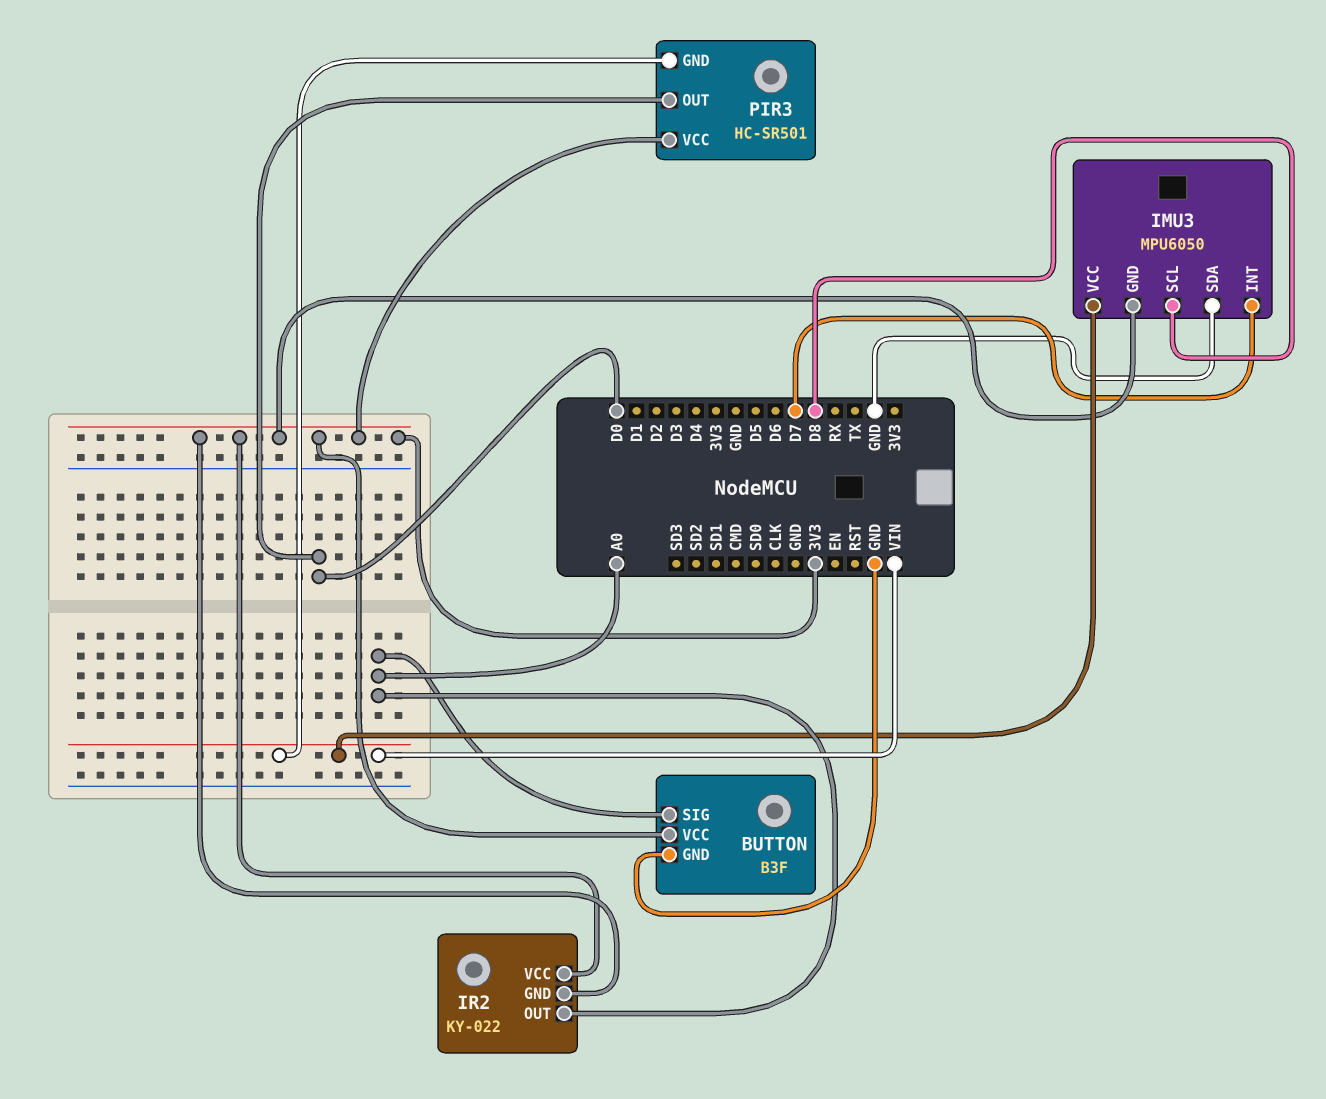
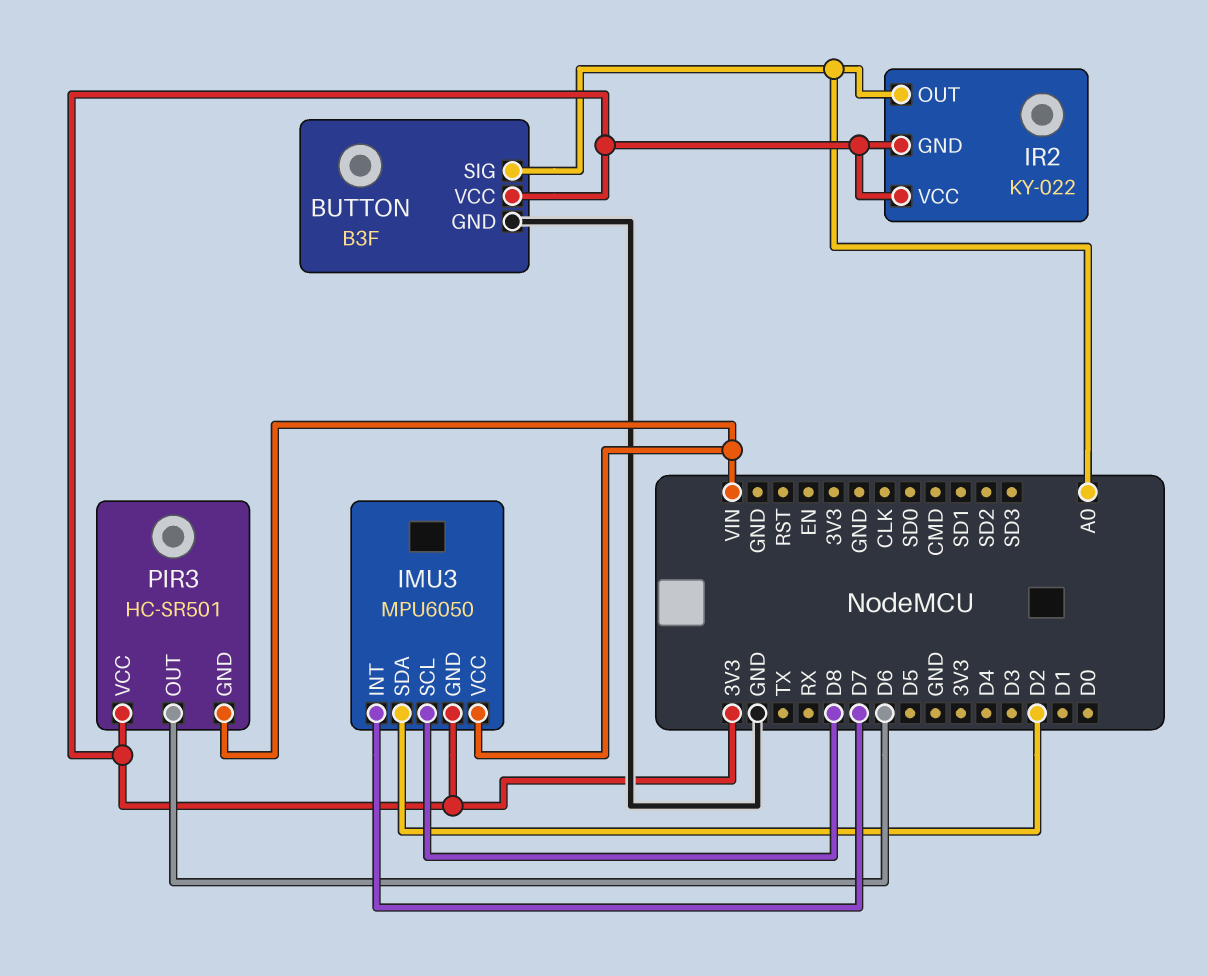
IMU3 pin SDA: GND -> D2
PIR3 pin OUT: D0 -> D6

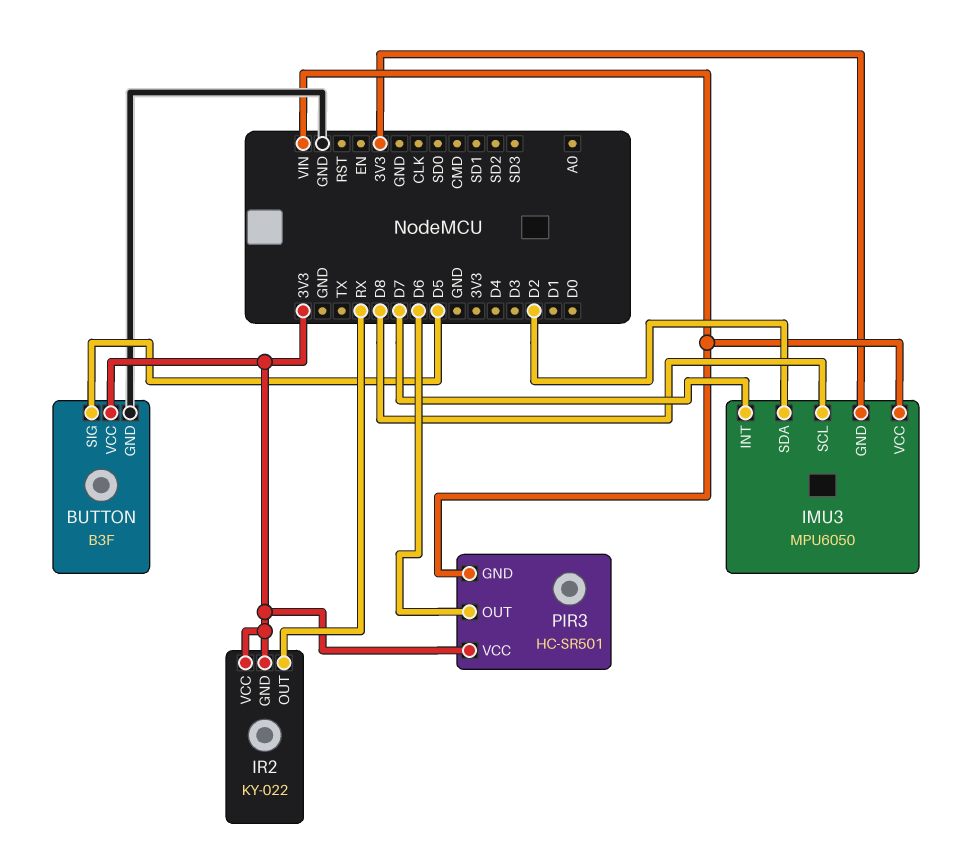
BUTTON pin SIG: A0 -> D5
IR2 pin OUT: A0 -> RX

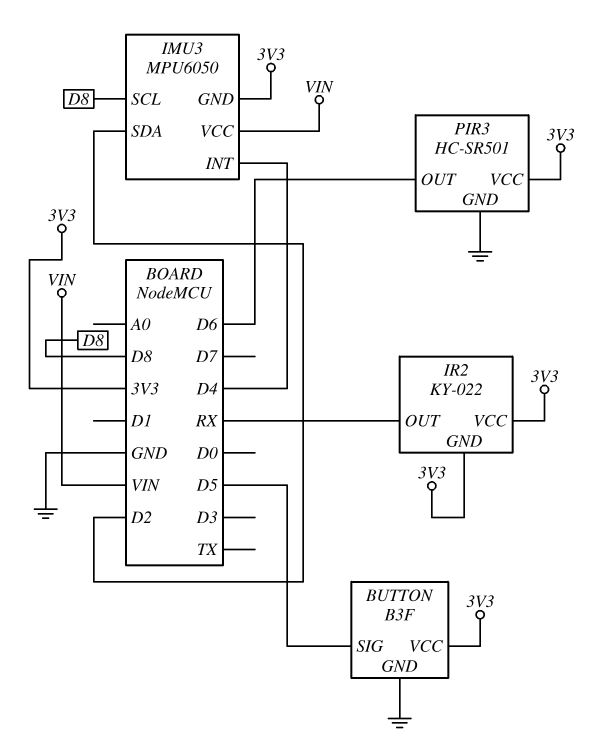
IMU3 pin INT: D7 -> D4
PIR3 pin GND: VIN -> GND

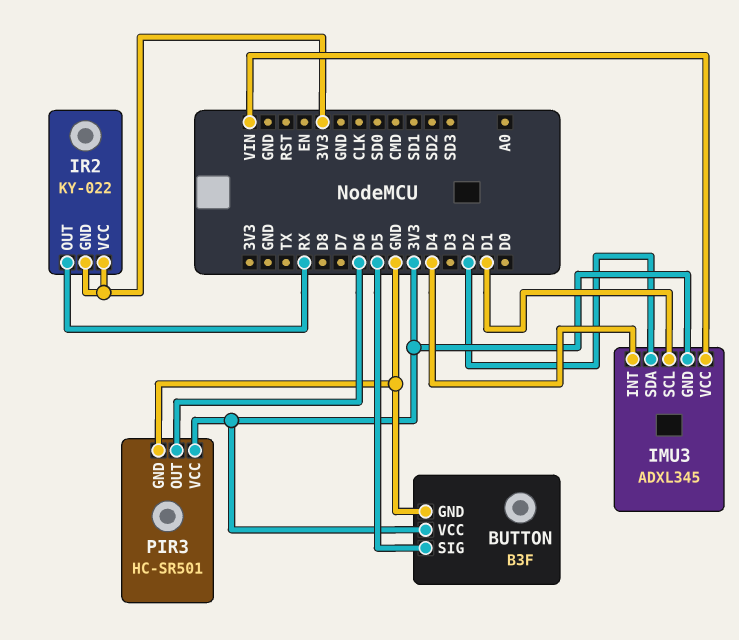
IMU3: MPU6050 -> ADXL345
IMU3 pin SCL: D8 -> D1

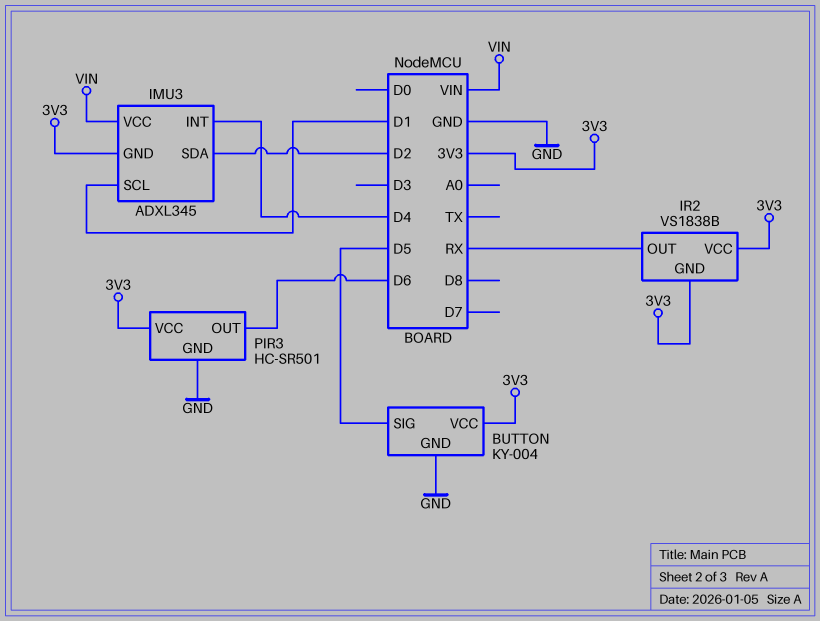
BUTTON: B3F -> KY-004
IR2: KY-022 -> VS1838B

